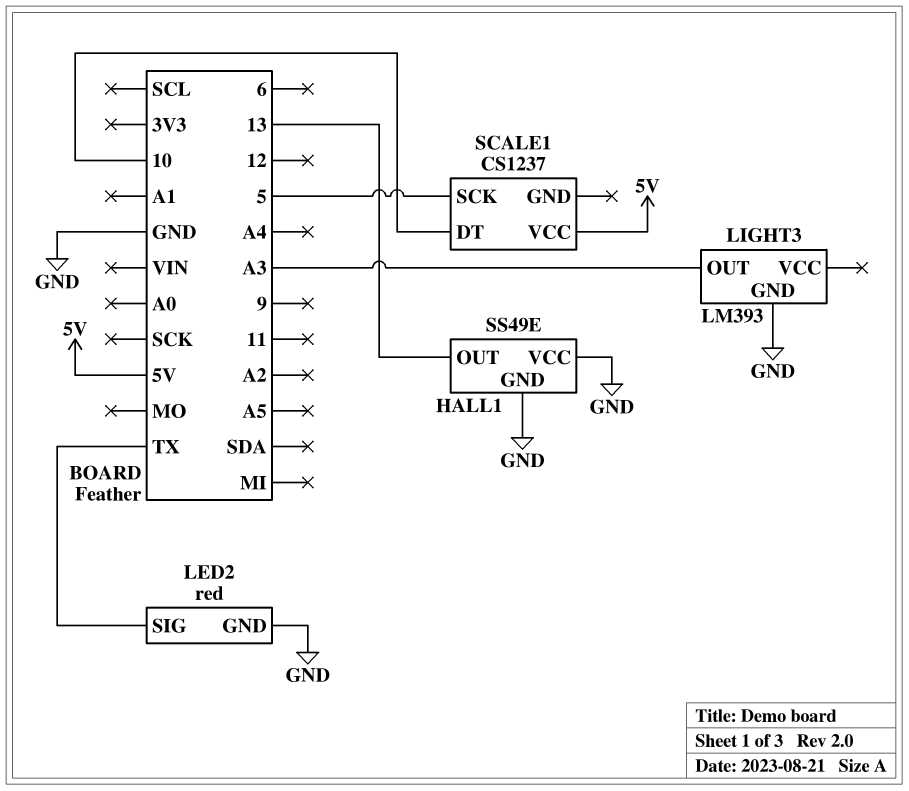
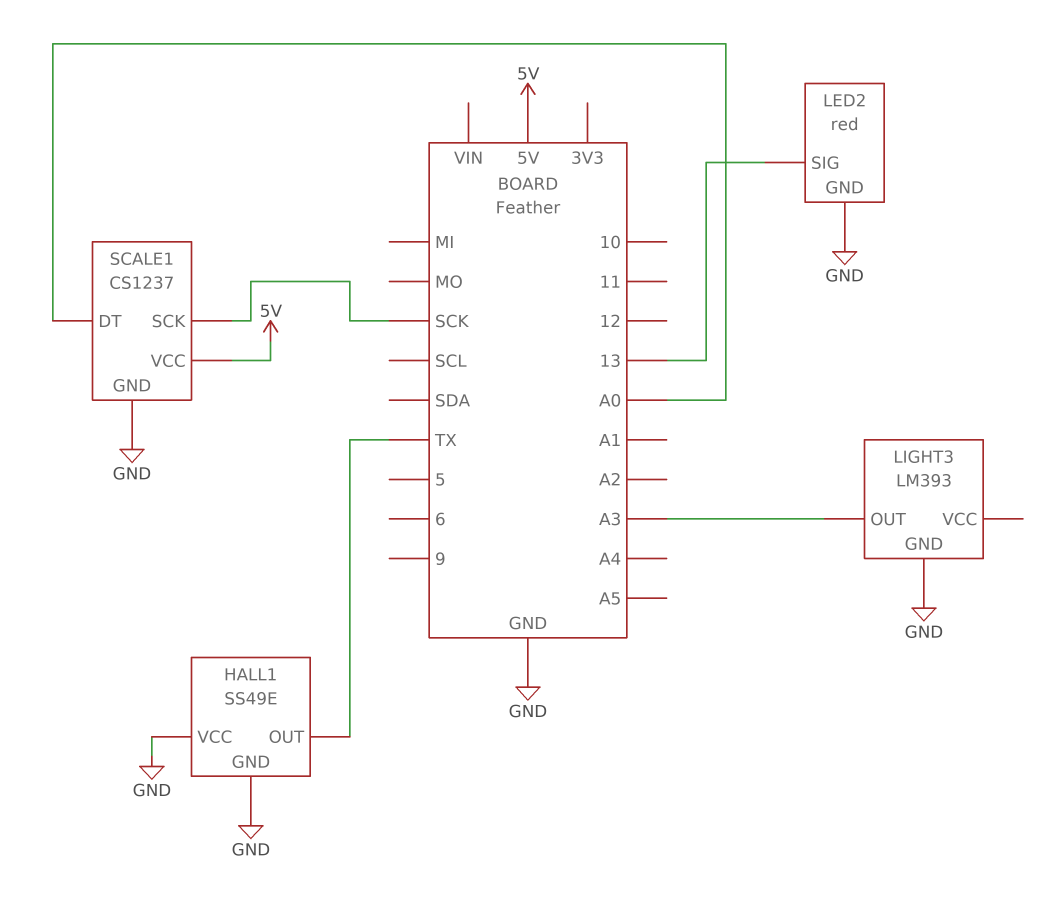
HALL1 pin OUT: 13 -> TX
LED2 pin SIG: TX -> 13
SCALE1 pin DT: 10 -> A0
SCALE1 pin GND: none -> GND
SCALE1 pin SCK: 5 -> SCK

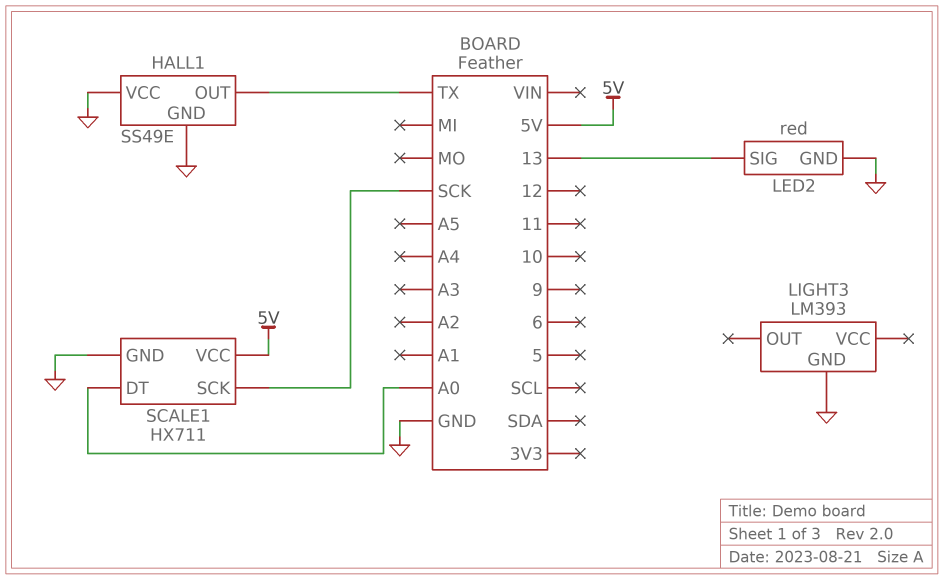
LIGHT3 pin OUT: A3 -> none
SCALE1: CS1237 -> HX711

